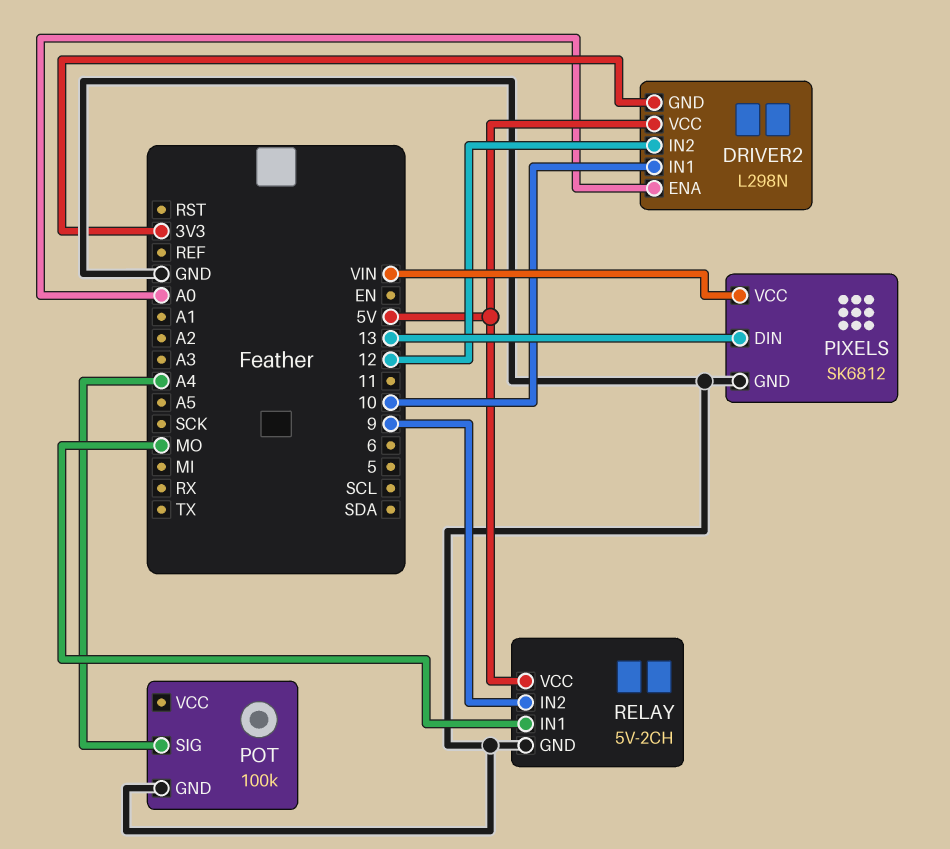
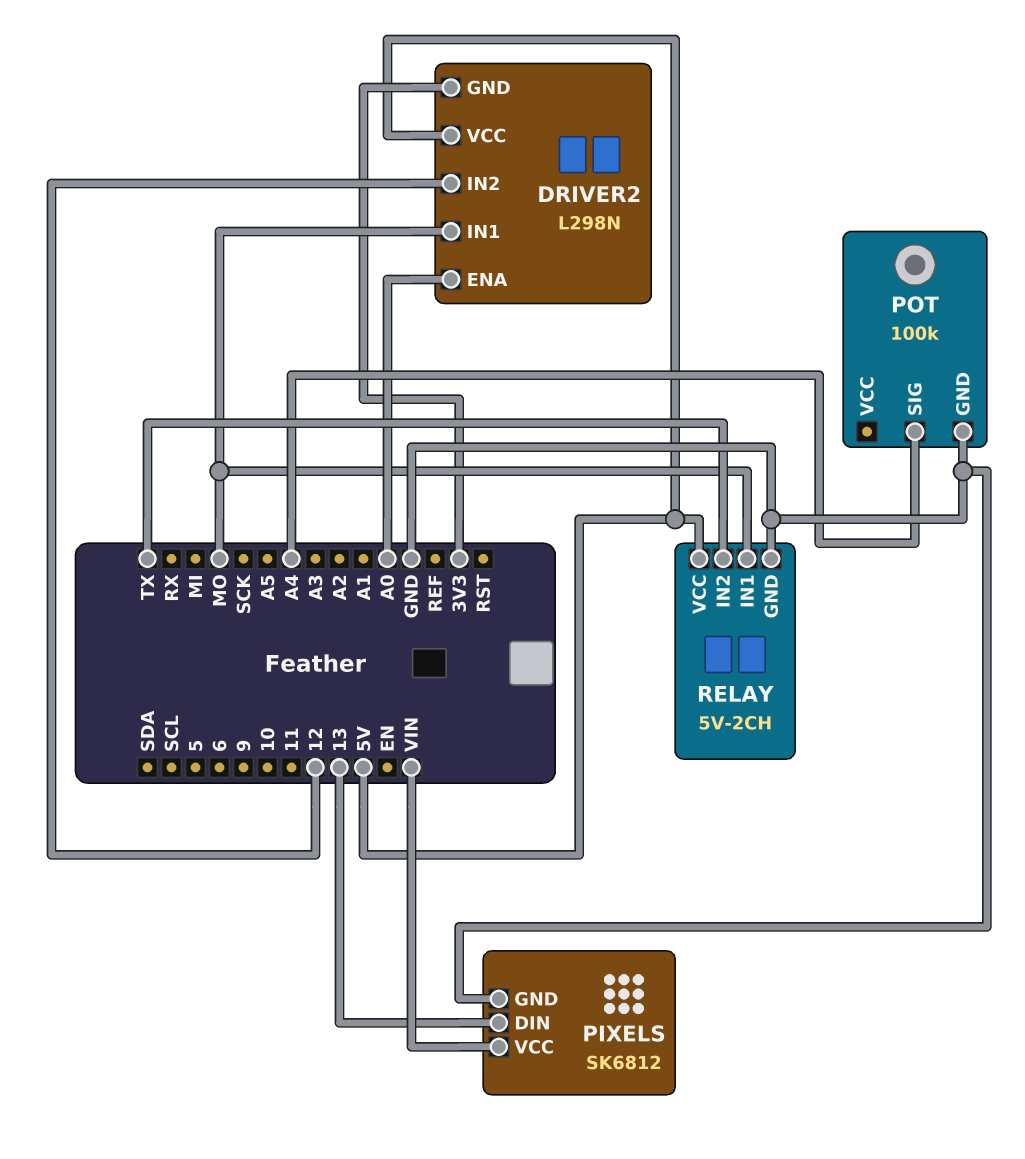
DRIVER2 pin IN1: 10 -> MO
RELAY pin IN2: 9 -> TX

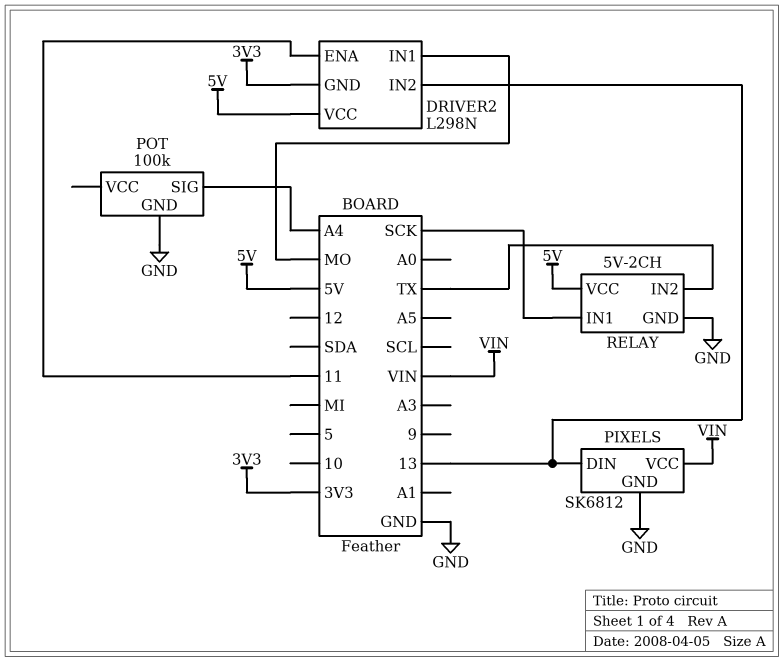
DRIVER2 pin ENA: A0 -> 11
DRIVER2 pin IN2: 12 -> 13
RELAY pin IN1: MO -> SCK

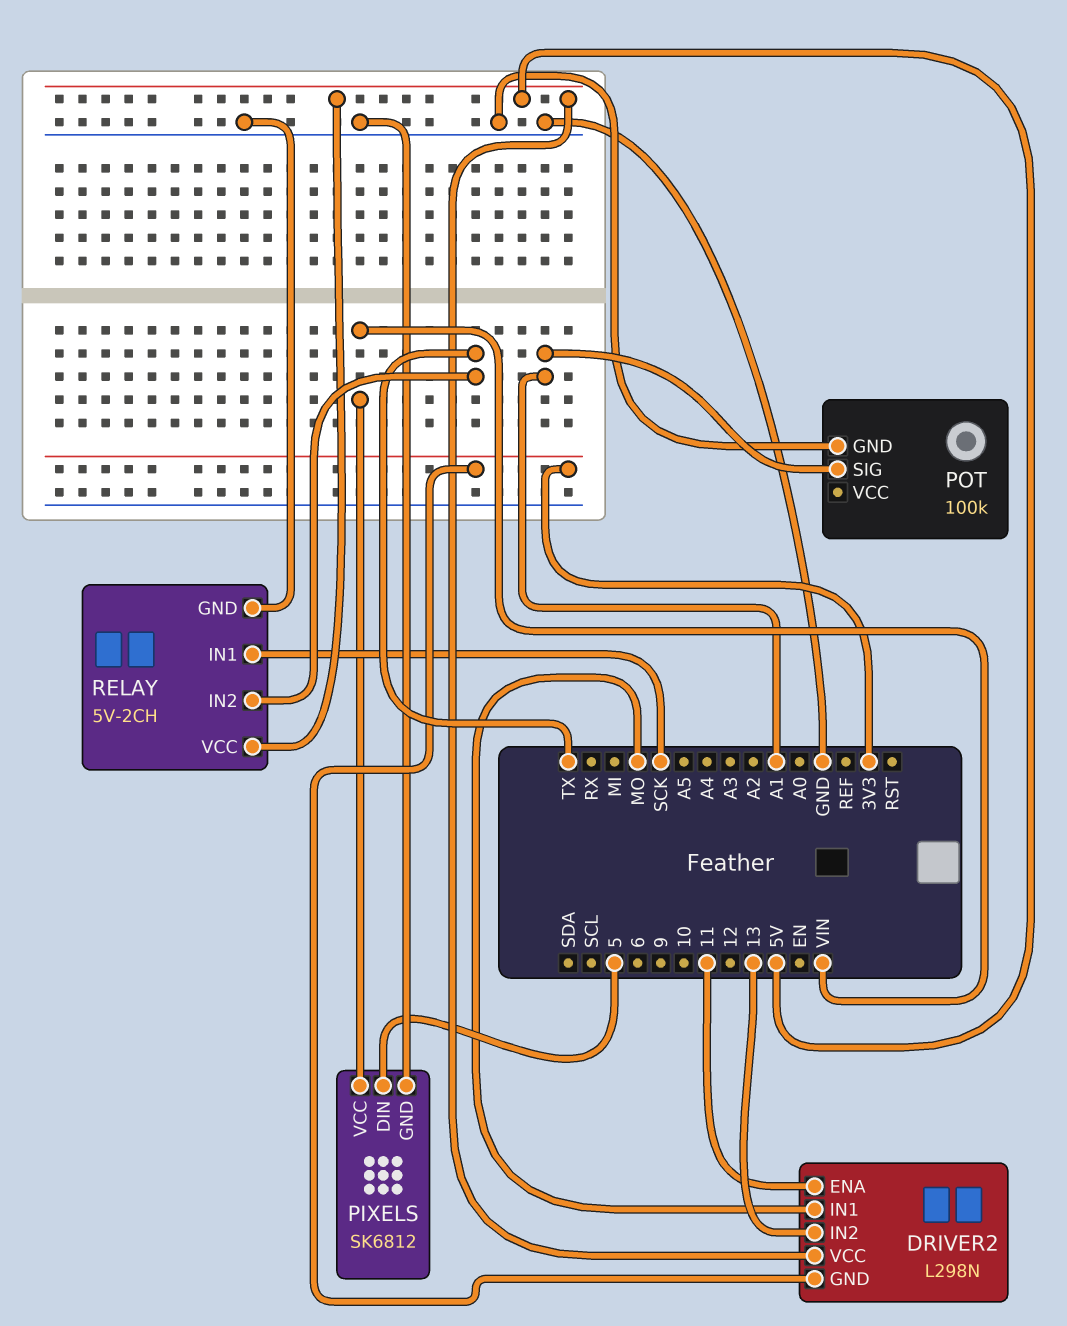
PIXELS pin DIN: 13 -> 5
POT pin SIG: A4 -> A1

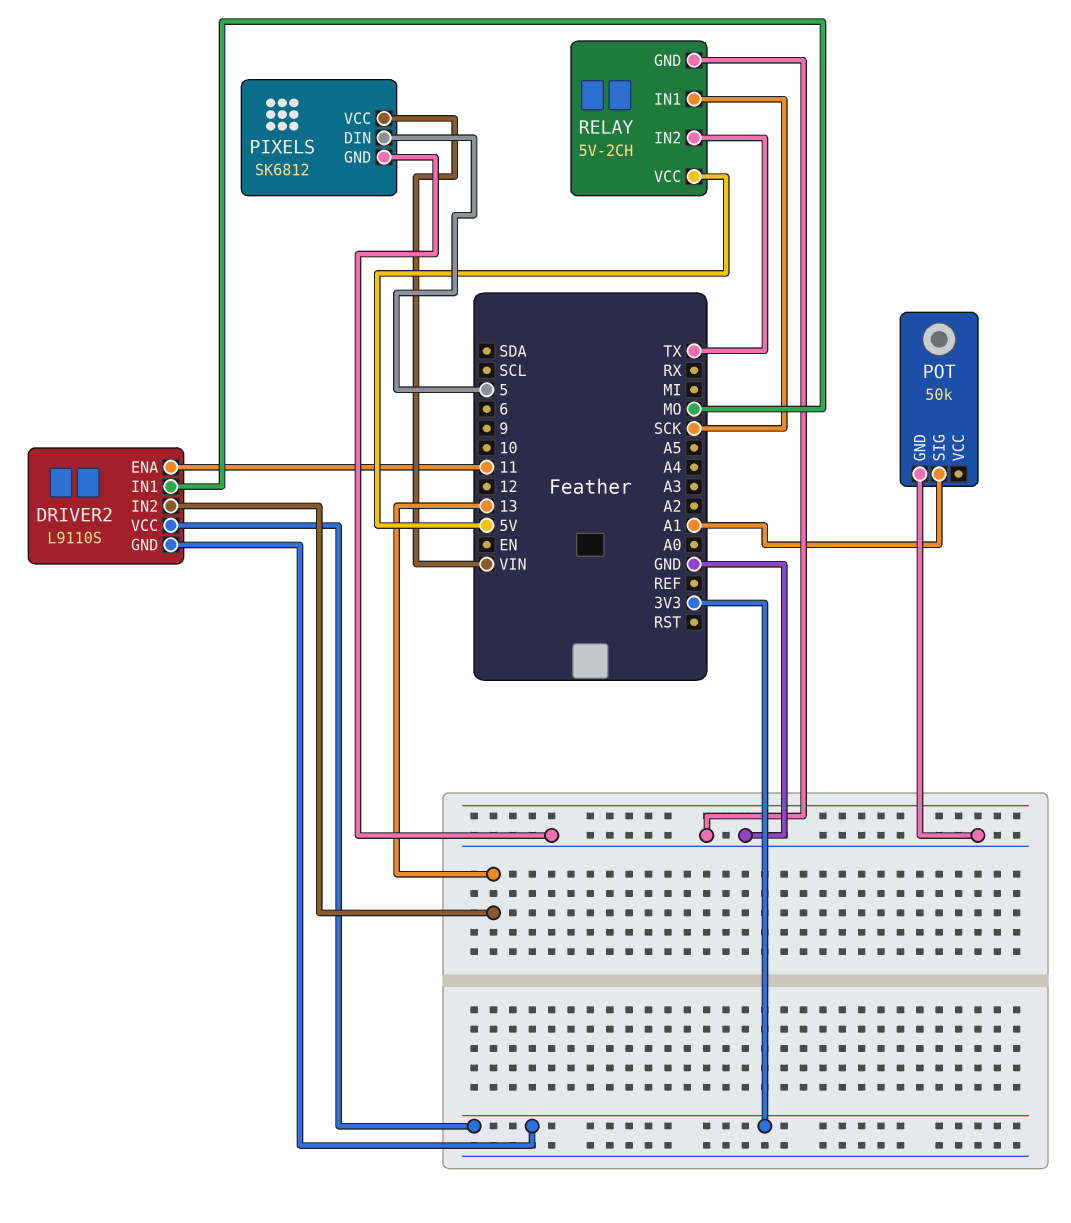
DRIVER2: L298N -> L9110S
DRIVER2 pin VCC: 5V -> 3V3
POT: 100k -> 50k

